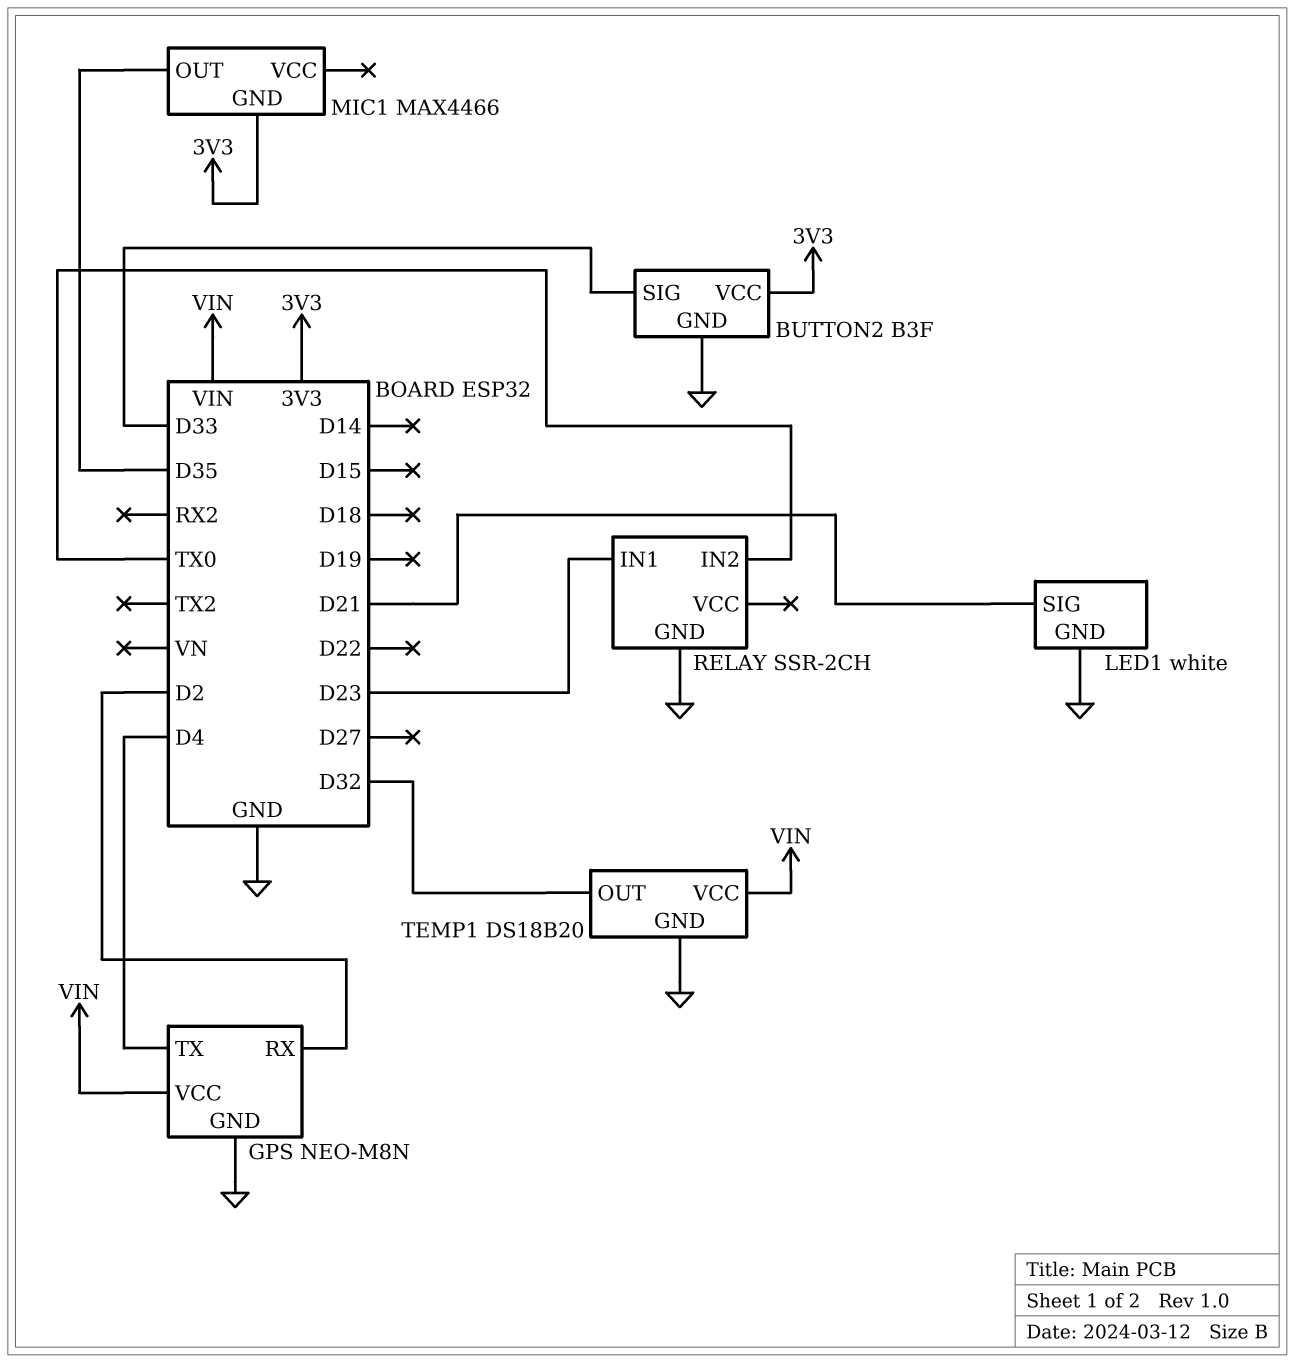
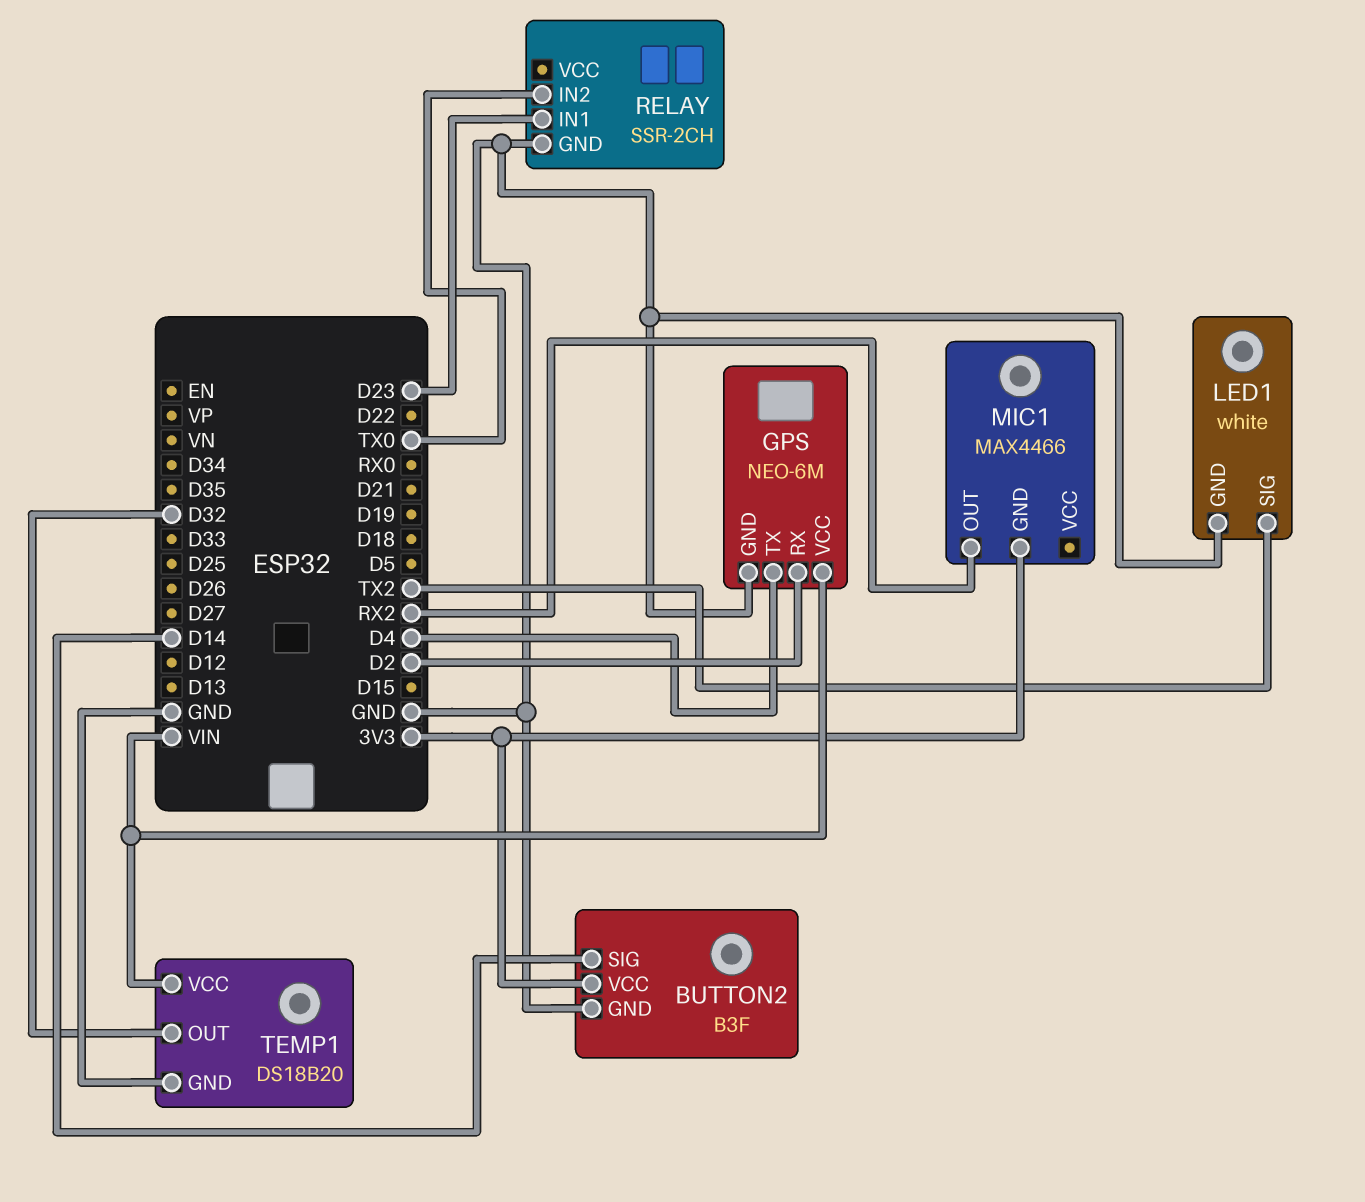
BUTTON2 pin SIG: D33 -> D14
GPS: NEO-M8N -> NEO-6M
LED1 pin SIG: D21 -> TX2
MIC1 pin OUT: D35 -> RX2

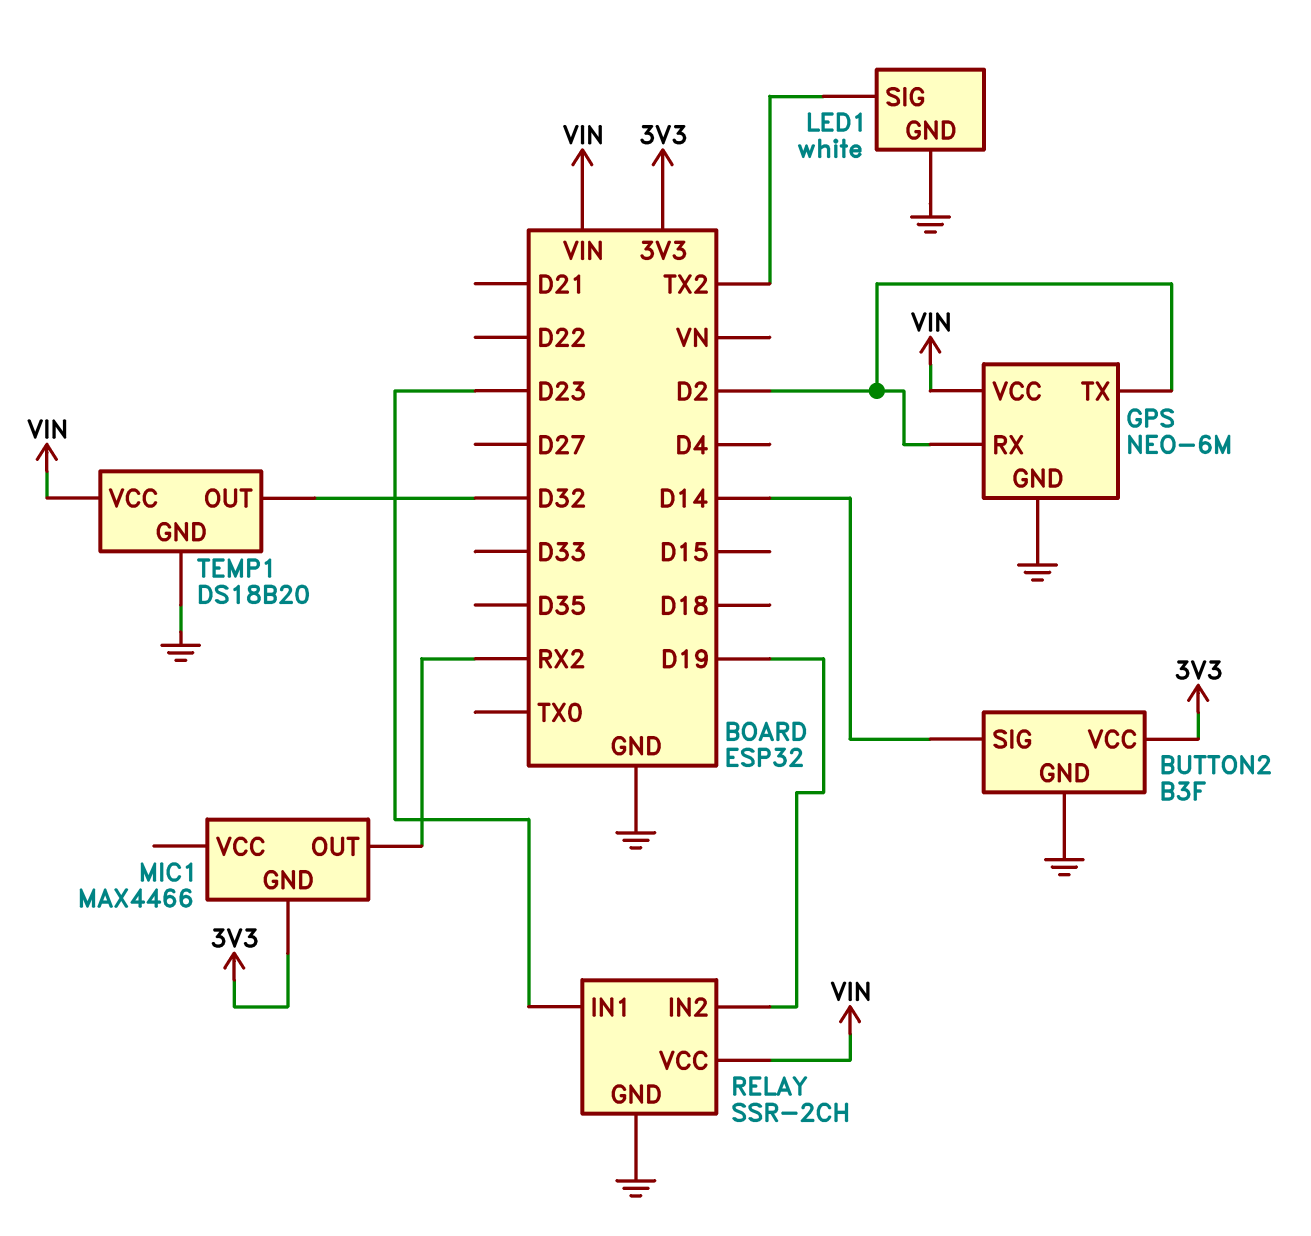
GPS pin TX: D4 -> D2
RELAY pin IN2: TX0 -> D19
RELAY pin VCC: none -> VIN

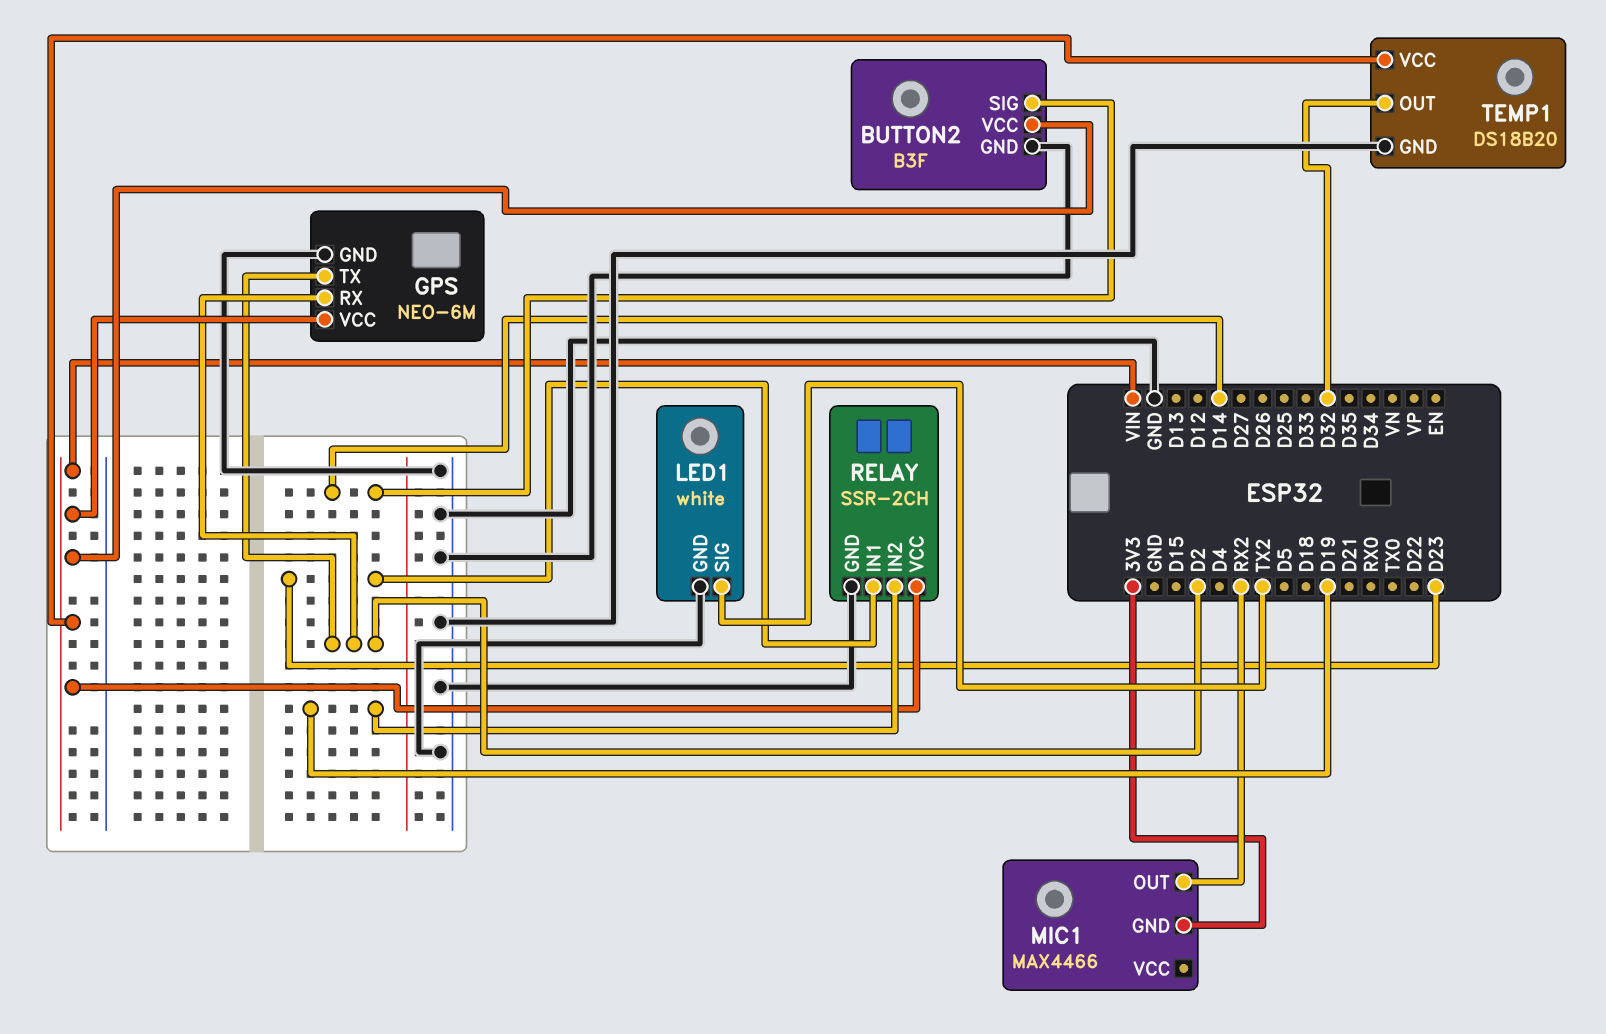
BUTTON2 pin VCC: 3V3 -> VIN

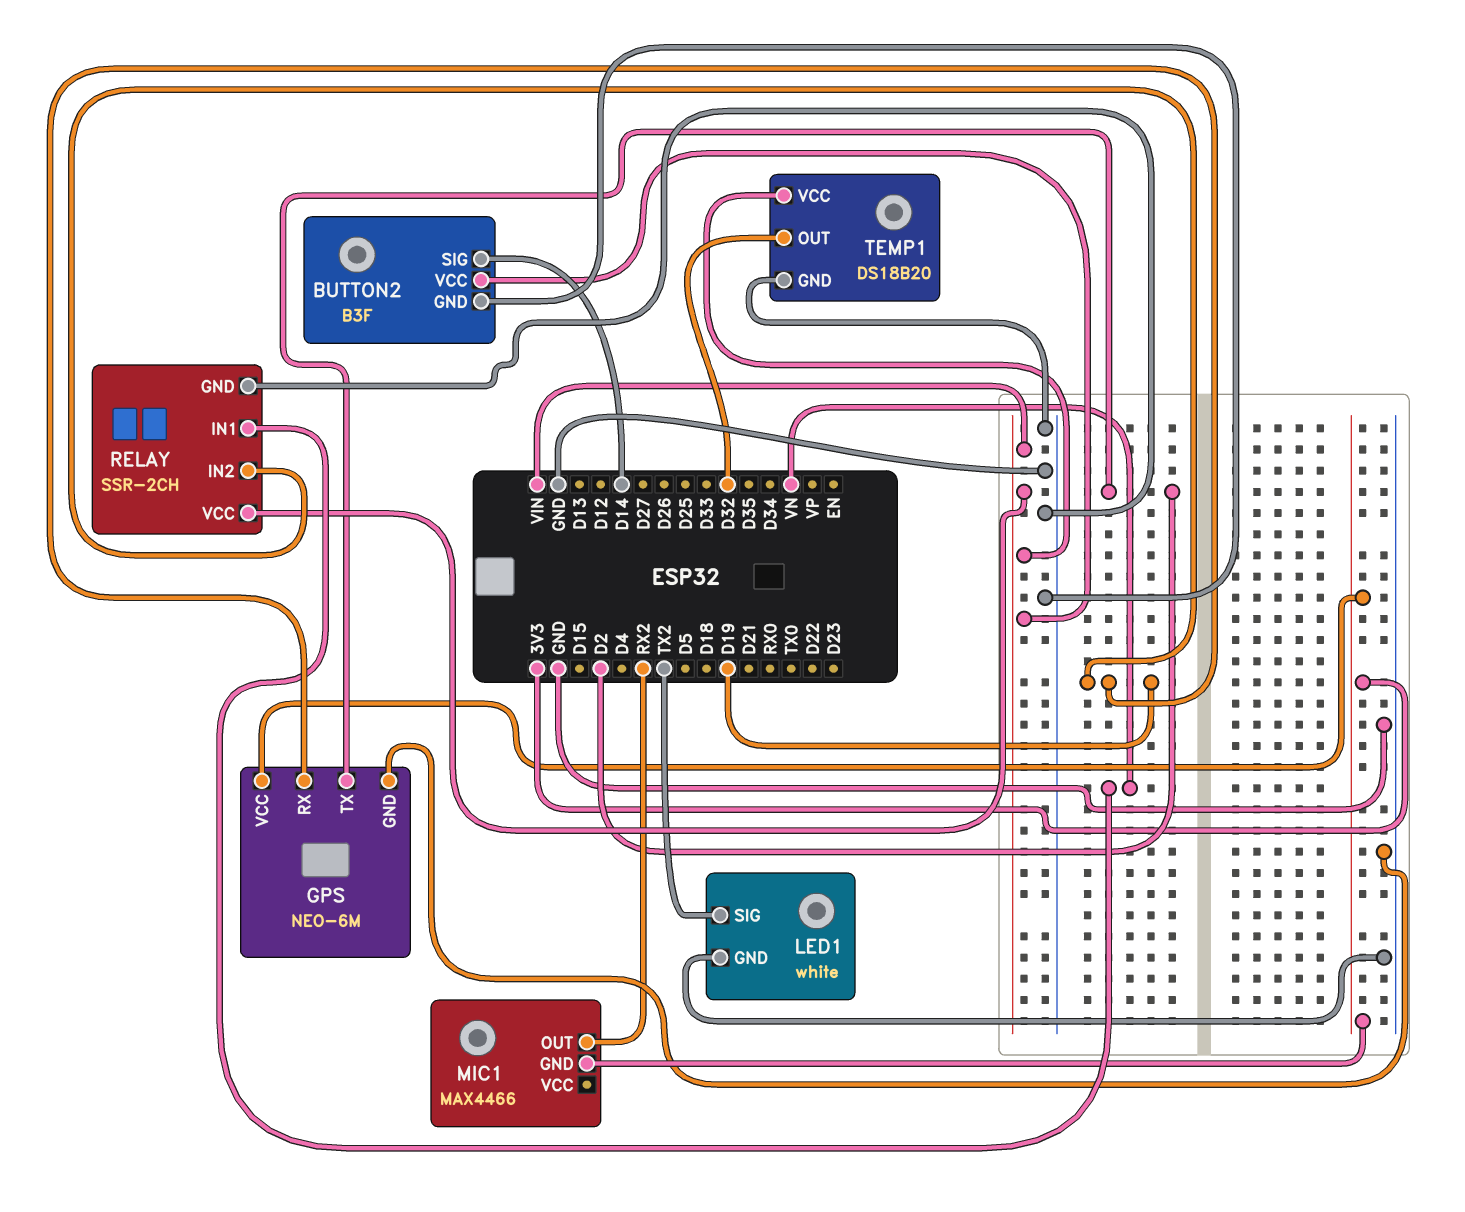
GPS pin RX: D2 -> D19
GPS pin VCC: VIN -> 3V3
RELAY pin IN1: D23 -> VN

